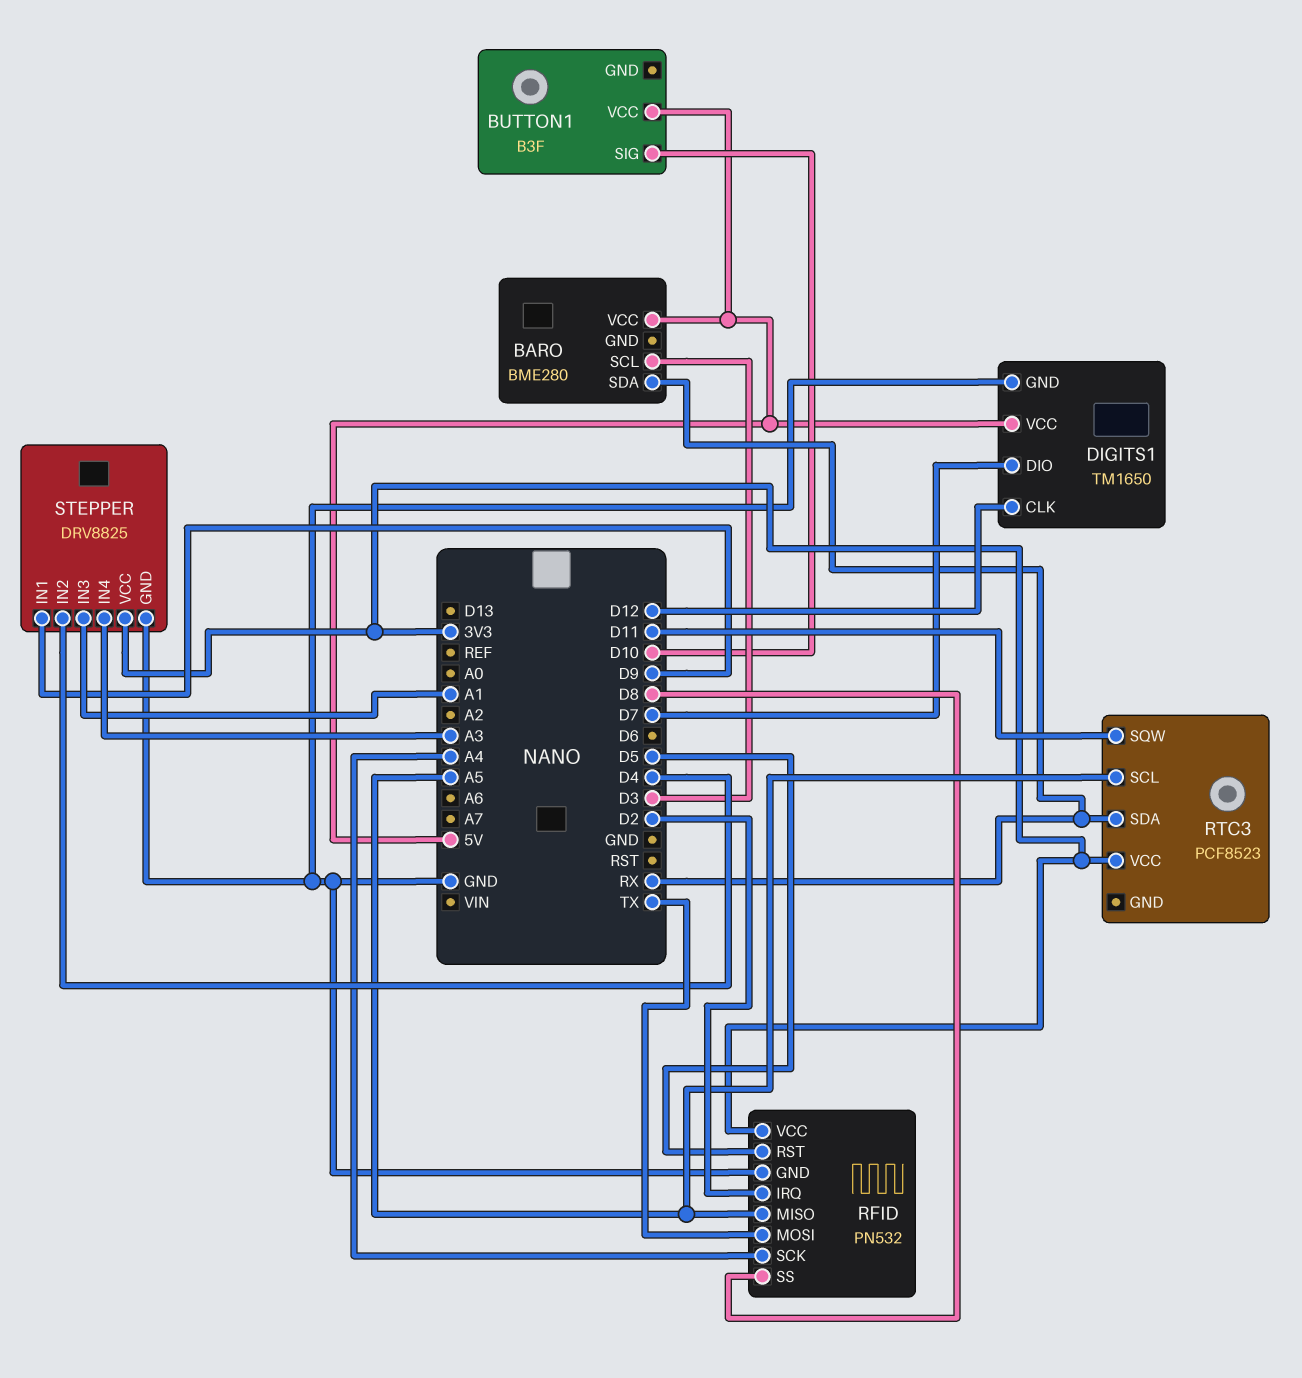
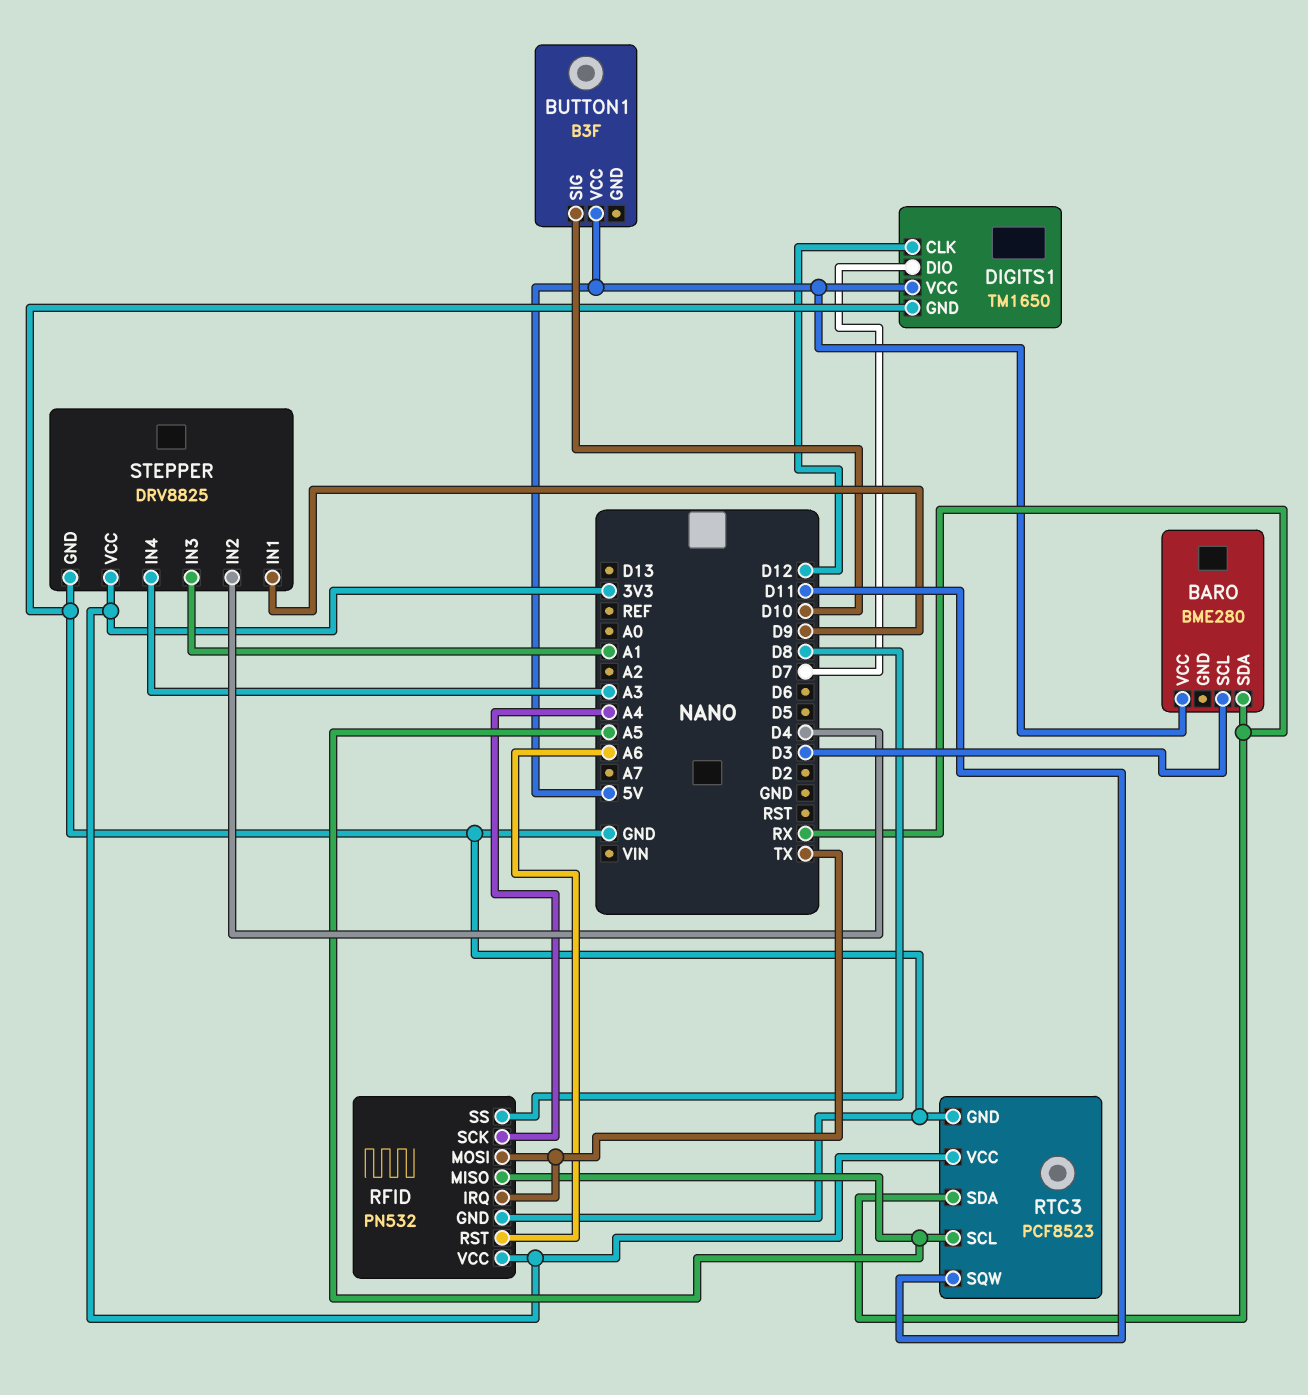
RFID pin IRQ: D2 -> TX
RFID pin RST: D5 -> A6
RTC3 pin GND: none -> GND

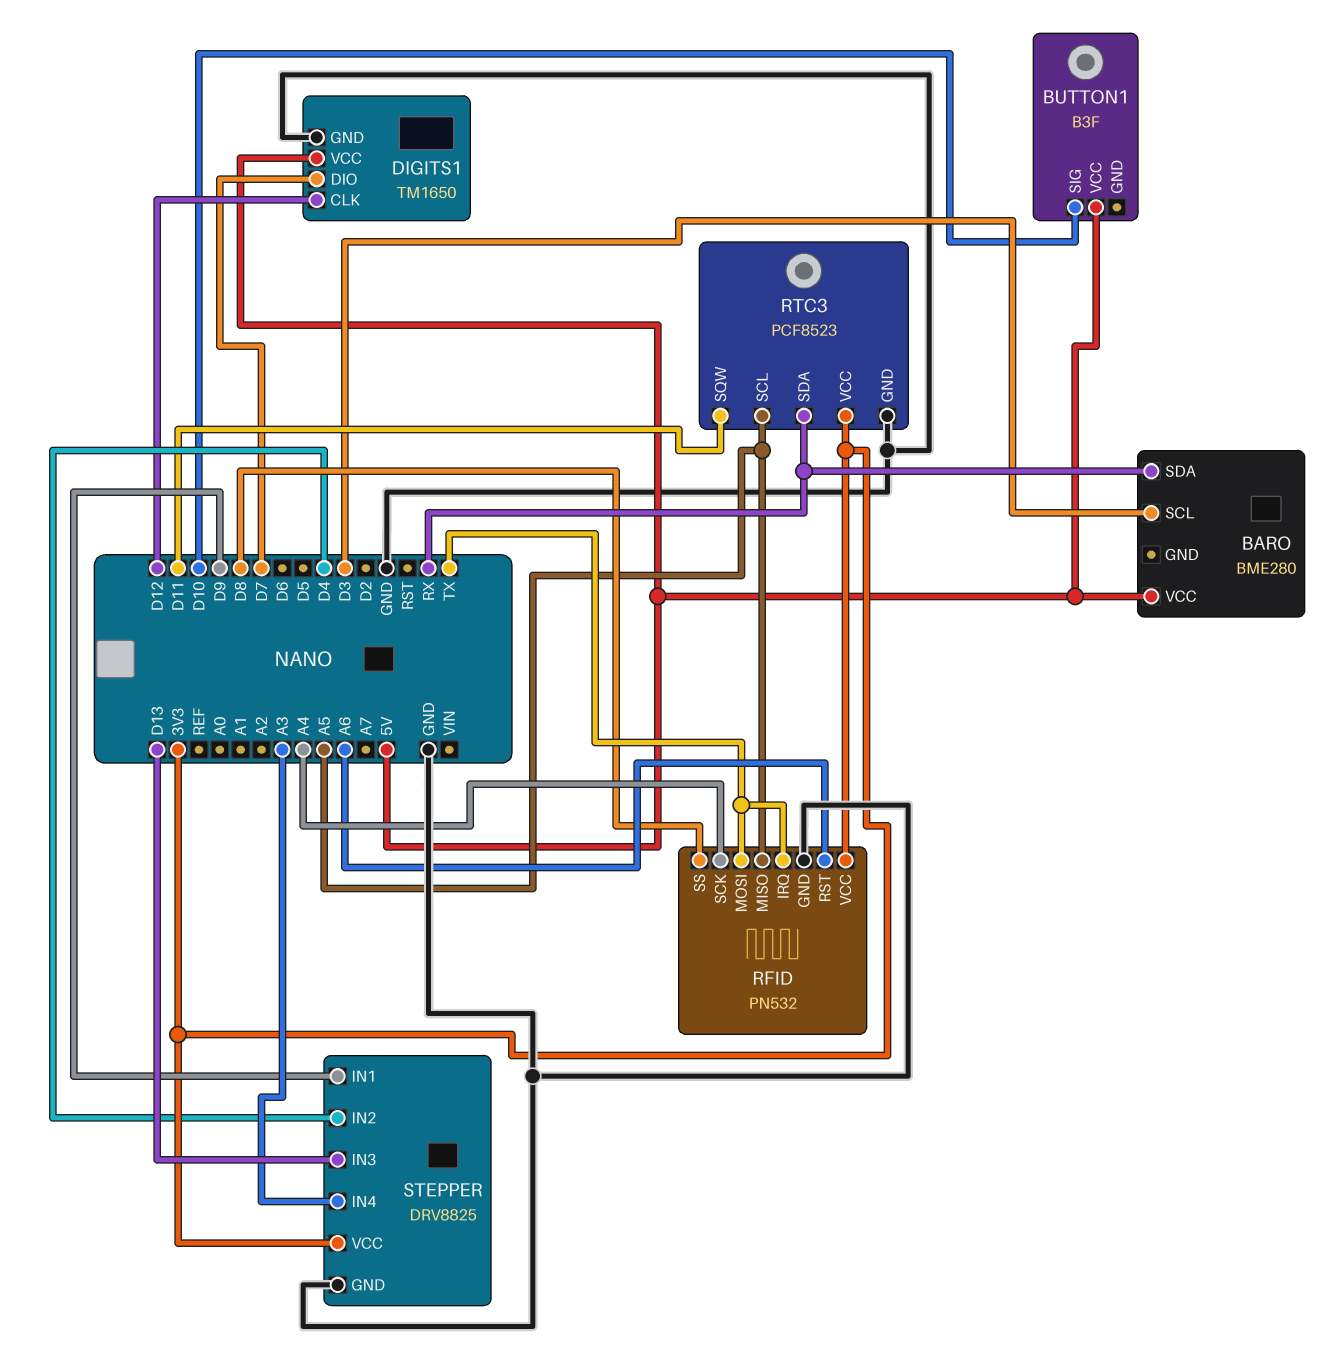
STEPPER pin IN3: A1 -> D13

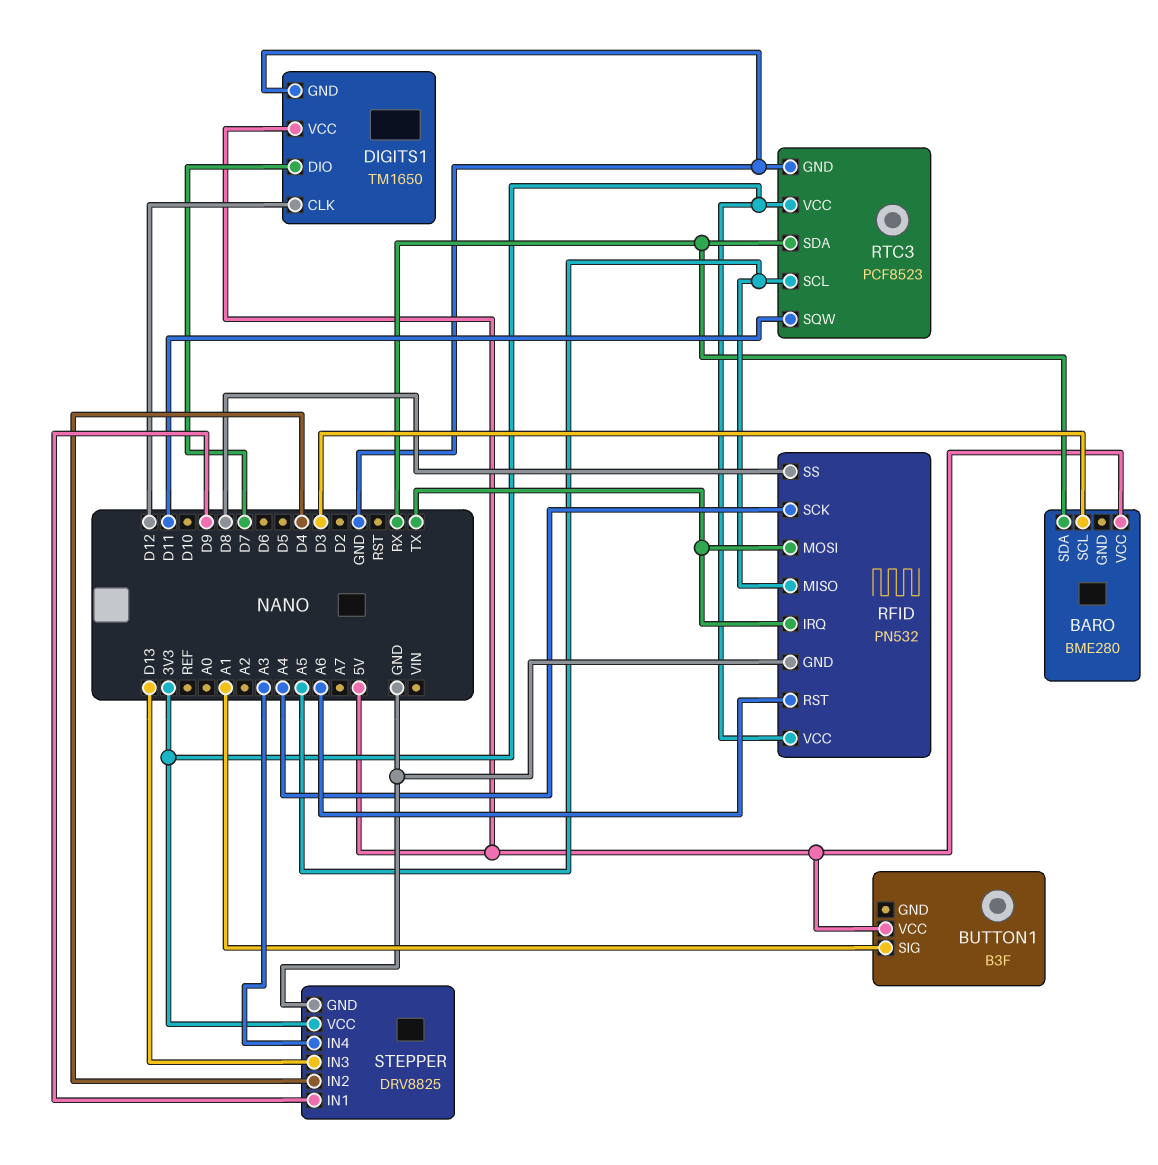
BUTTON1 pin SIG: D10 -> A1

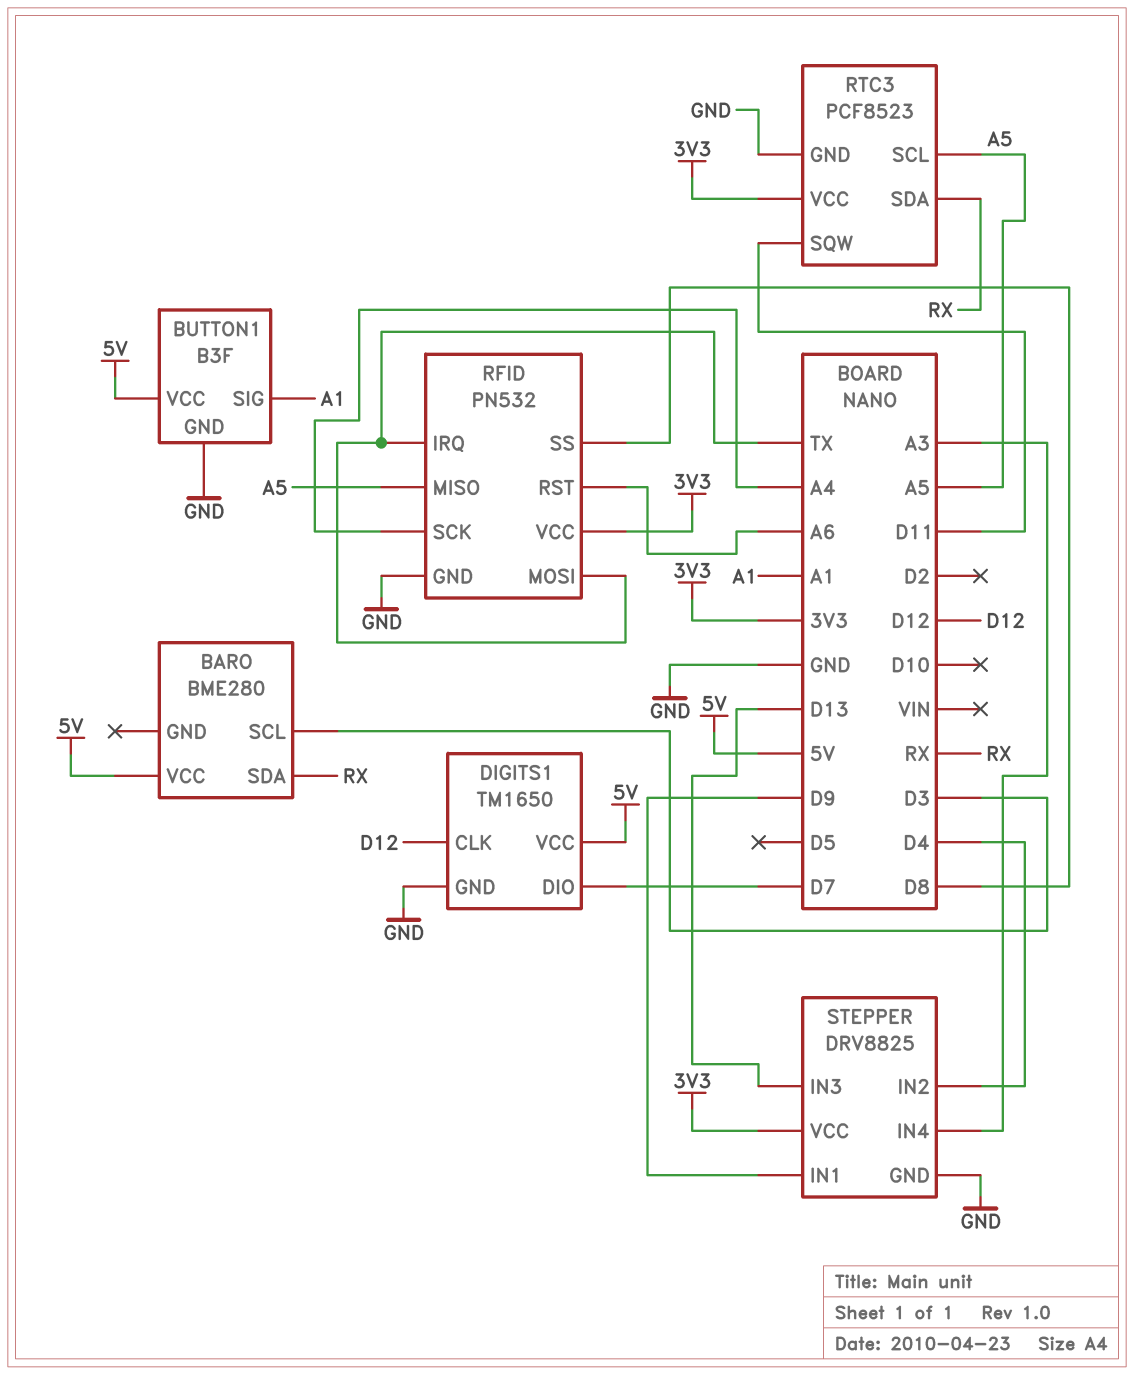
BUTTON1 pin GND: none -> GND

